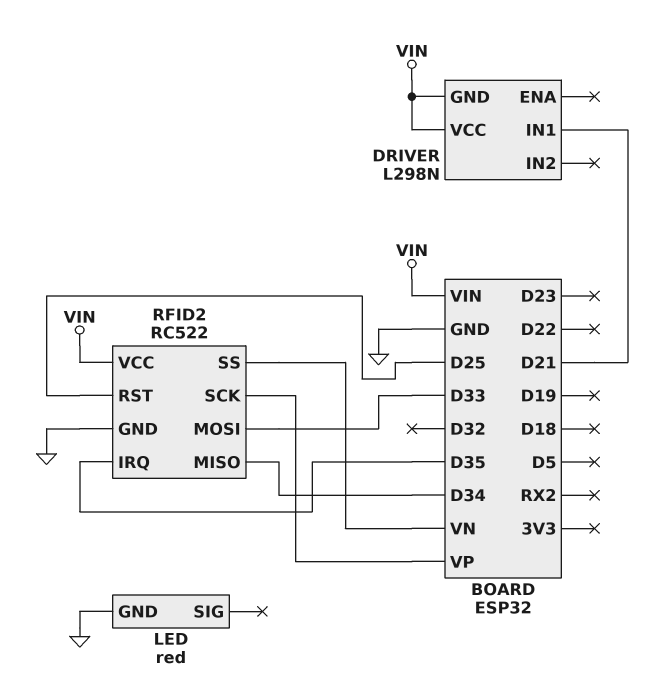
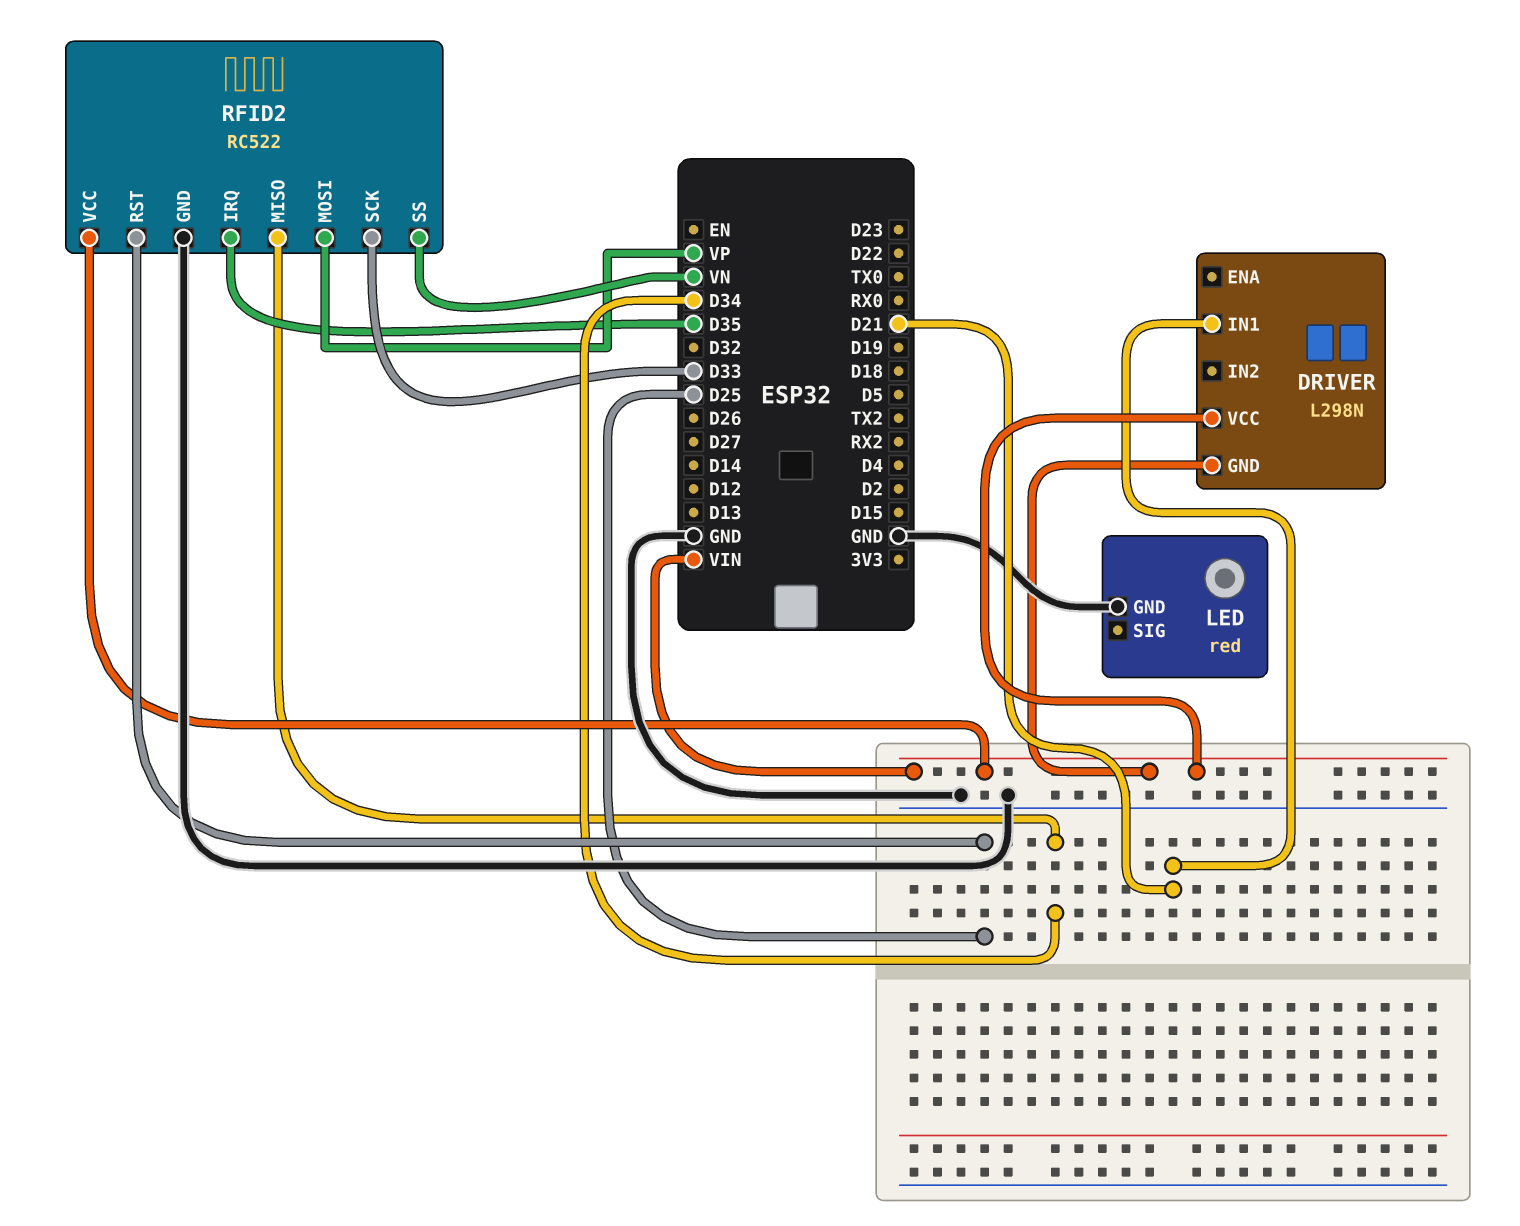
RFID2 pin MOSI: D33 -> VP
RFID2 pin SCK: VP -> D33

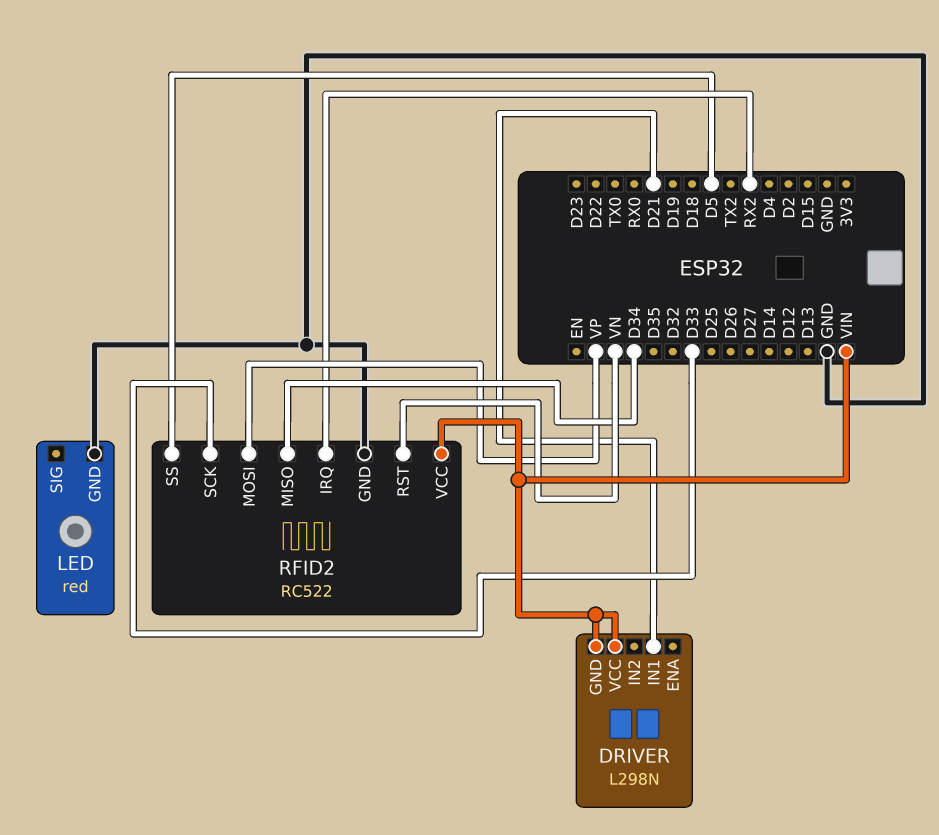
RFID2 pin IRQ: D35 -> RX2
RFID2 pin RST: D25 -> VN
RFID2 pin SS: VN -> D5

